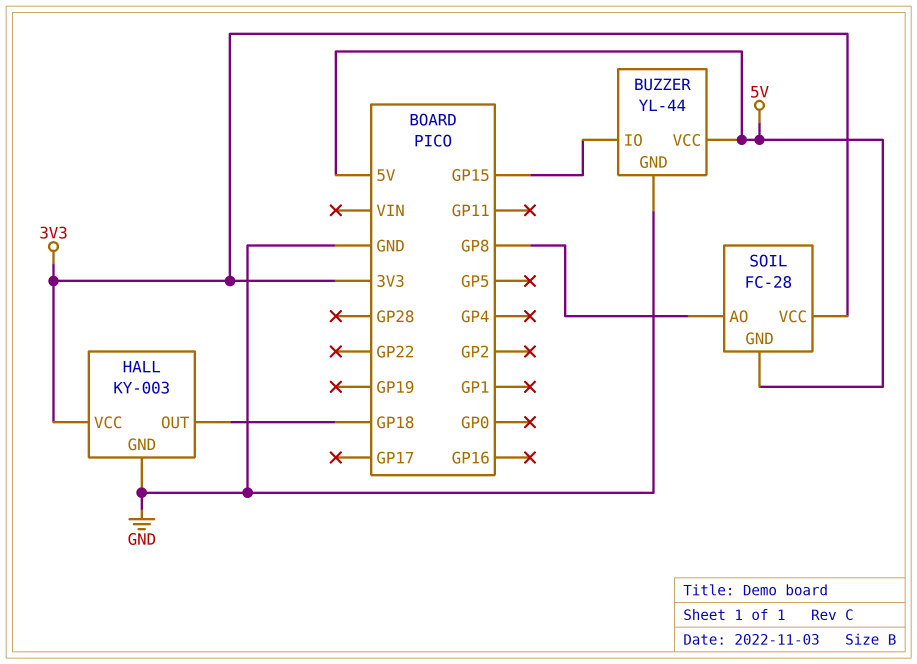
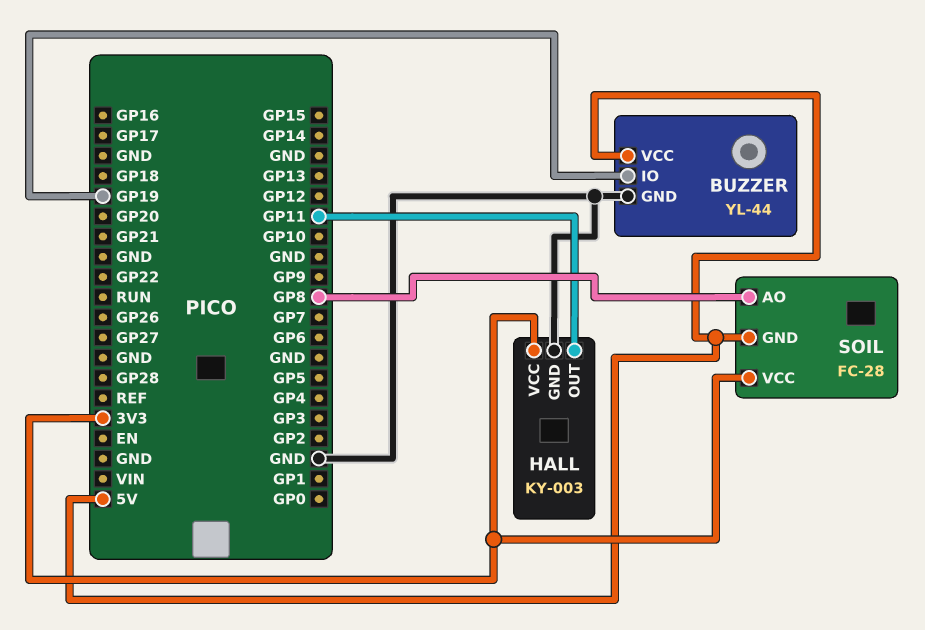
BUZZER pin IO: GP15 -> GP19
HALL pin OUT: GP18 -> GP11

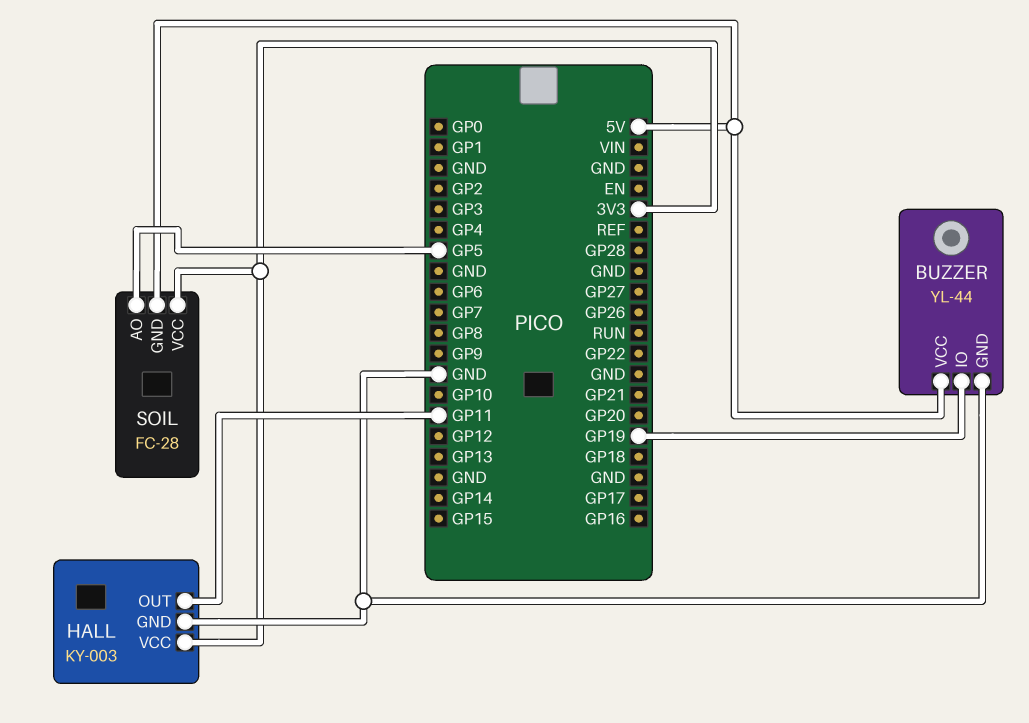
SOIL pin AO: GP8 -> GP5

